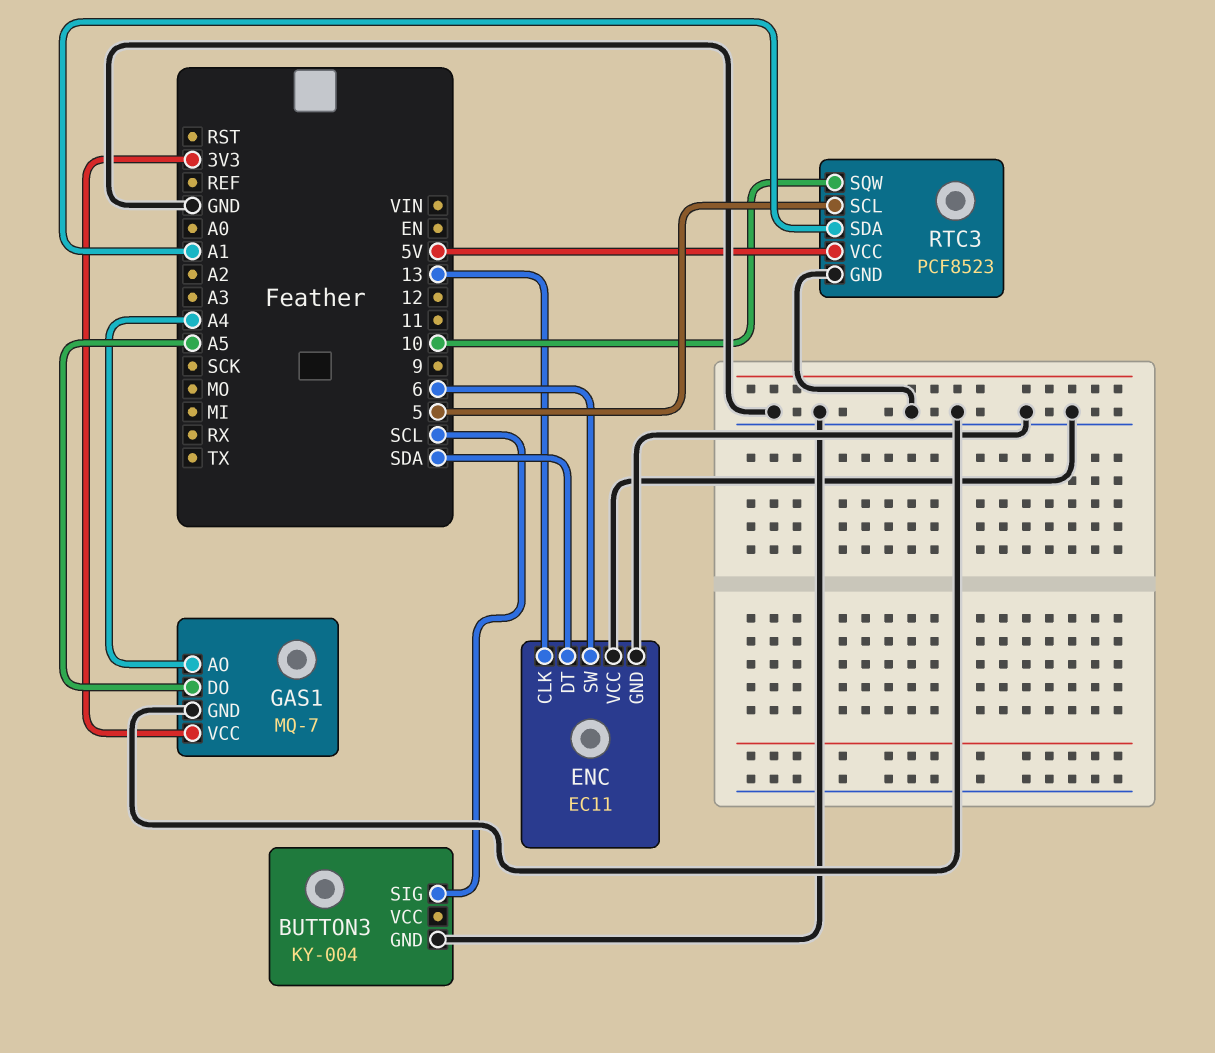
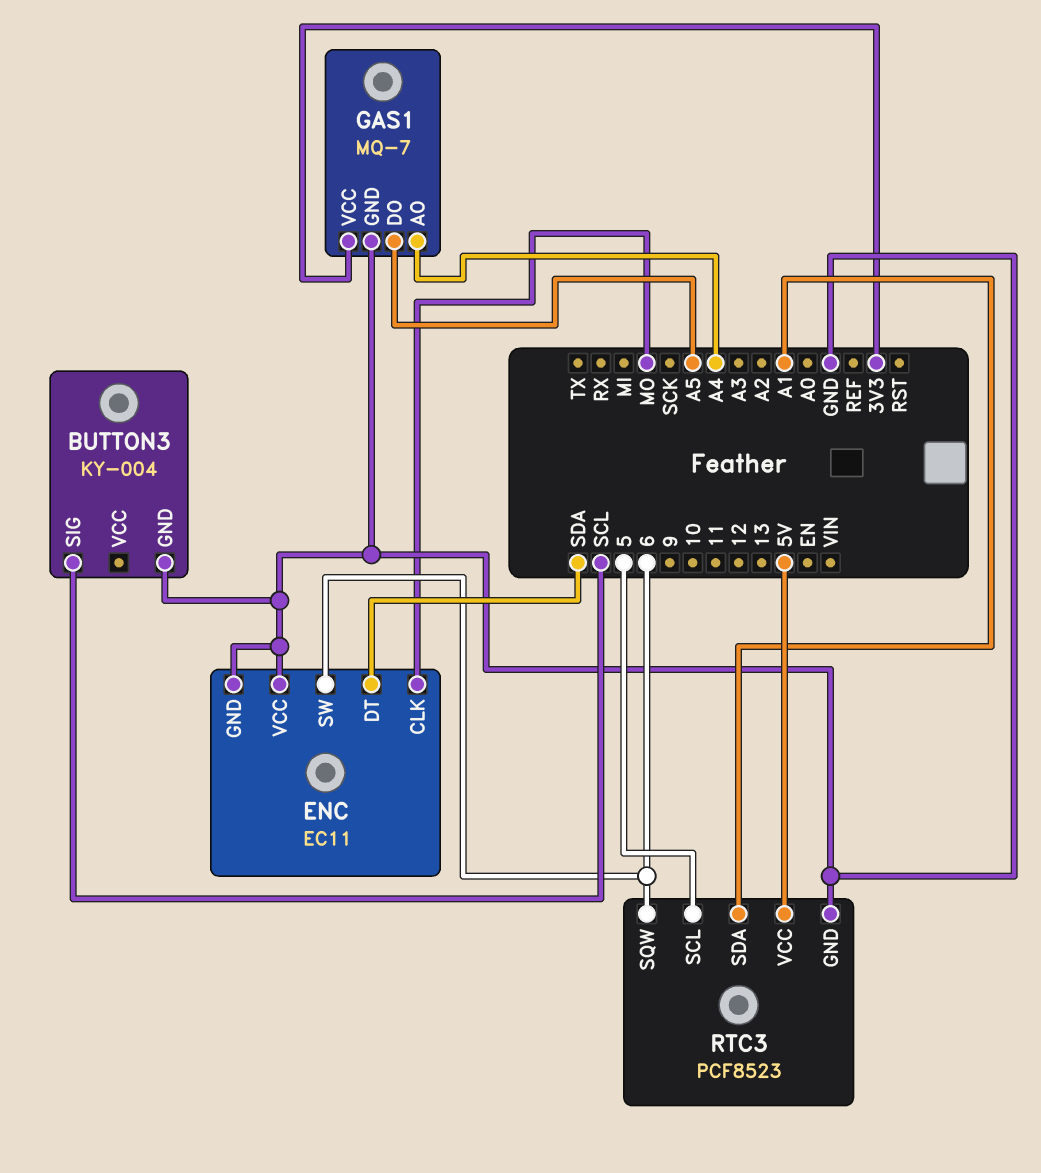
ENC pin CLK: 13 -> MO
RTC3 pin SQW: 10 -> 6

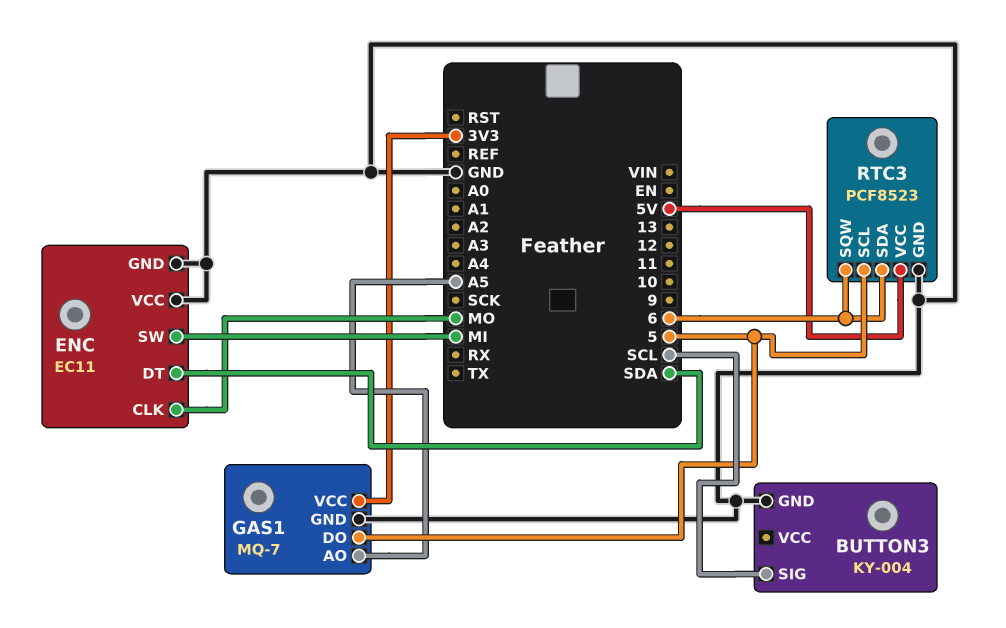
ENC pin SW: 6 -> MI
GAS1 pin AO: A4 -> A5
GAS1 pin DO: A5 -> 5
RTC3 pin SDA: A1 -> 6

